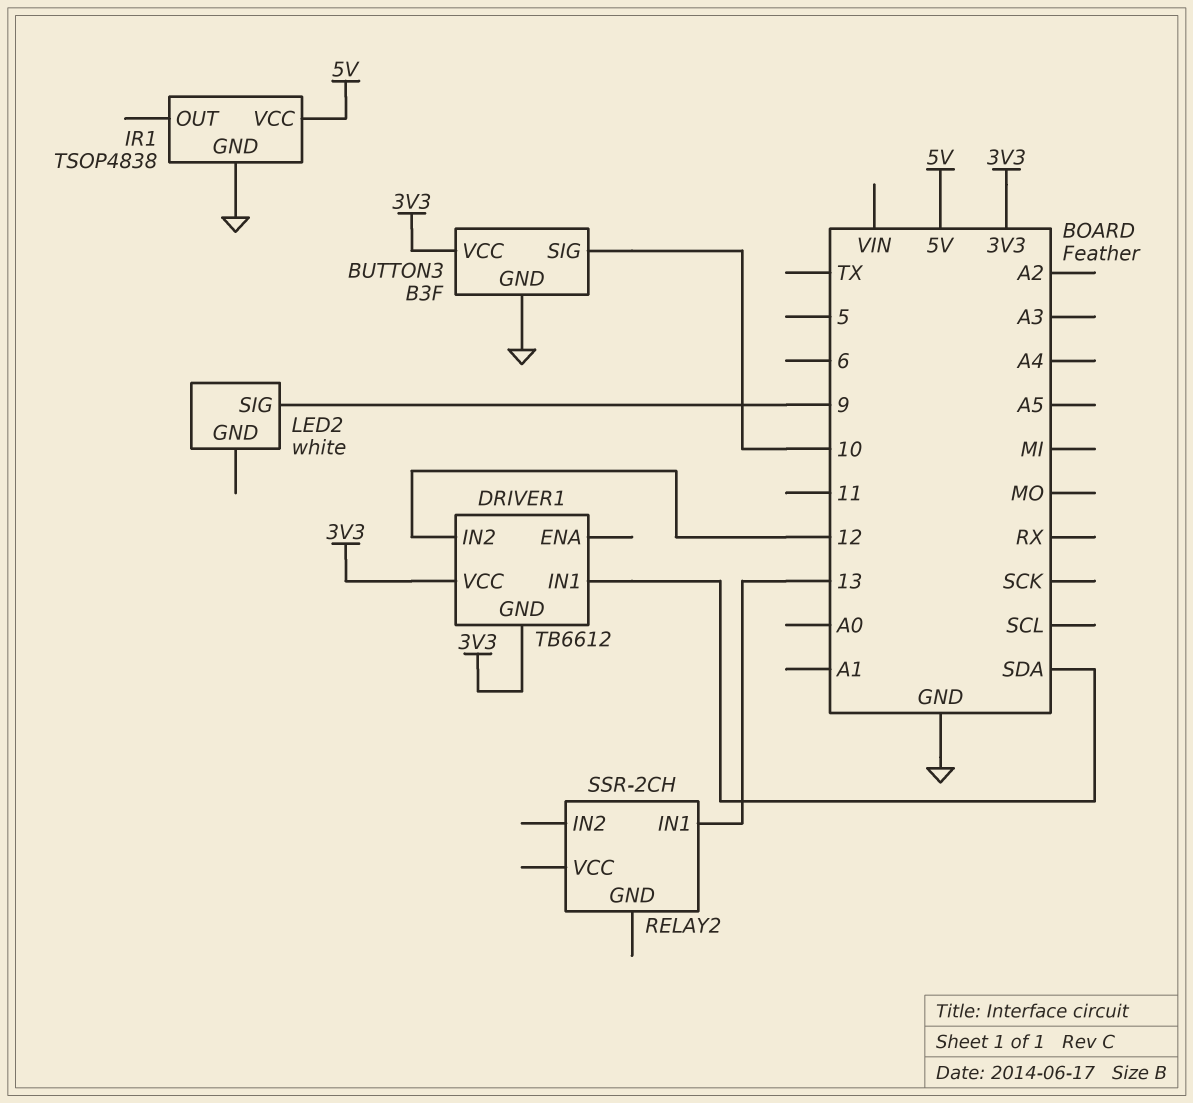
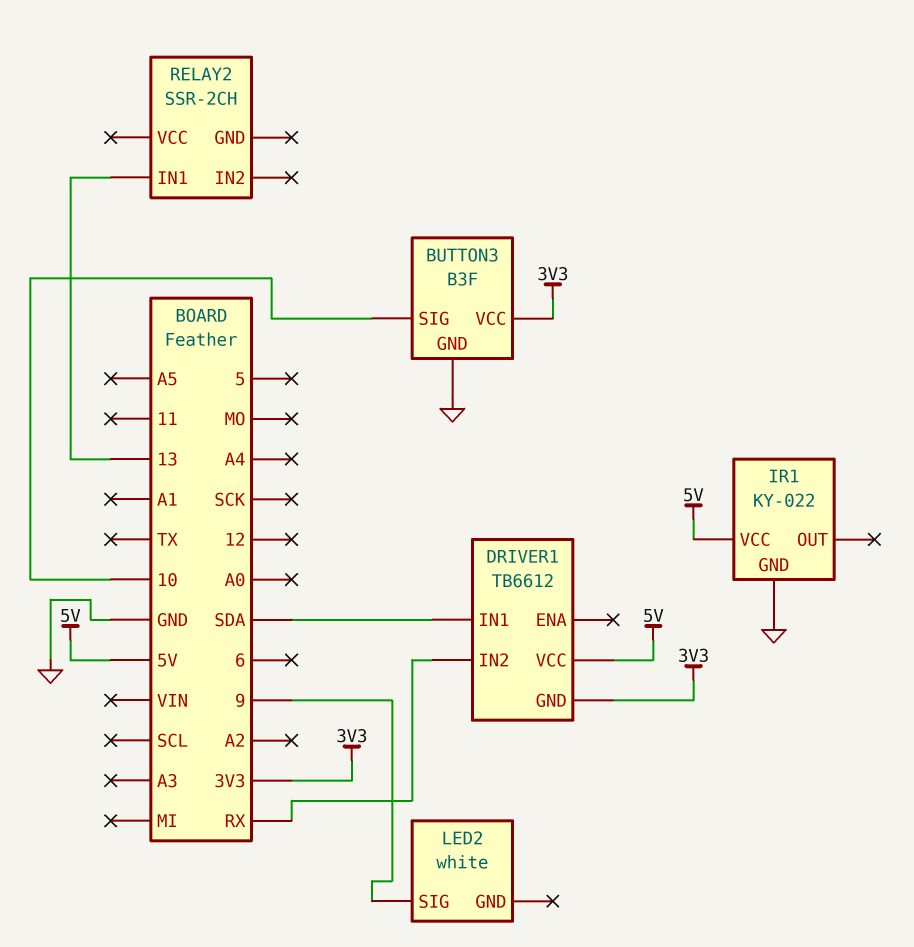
DRIVER1 pin IN2: 12 -> RX
DRIVER1 pin VCC: 3V3 -> 5V
IR1: TSOP4838 -> KY-022

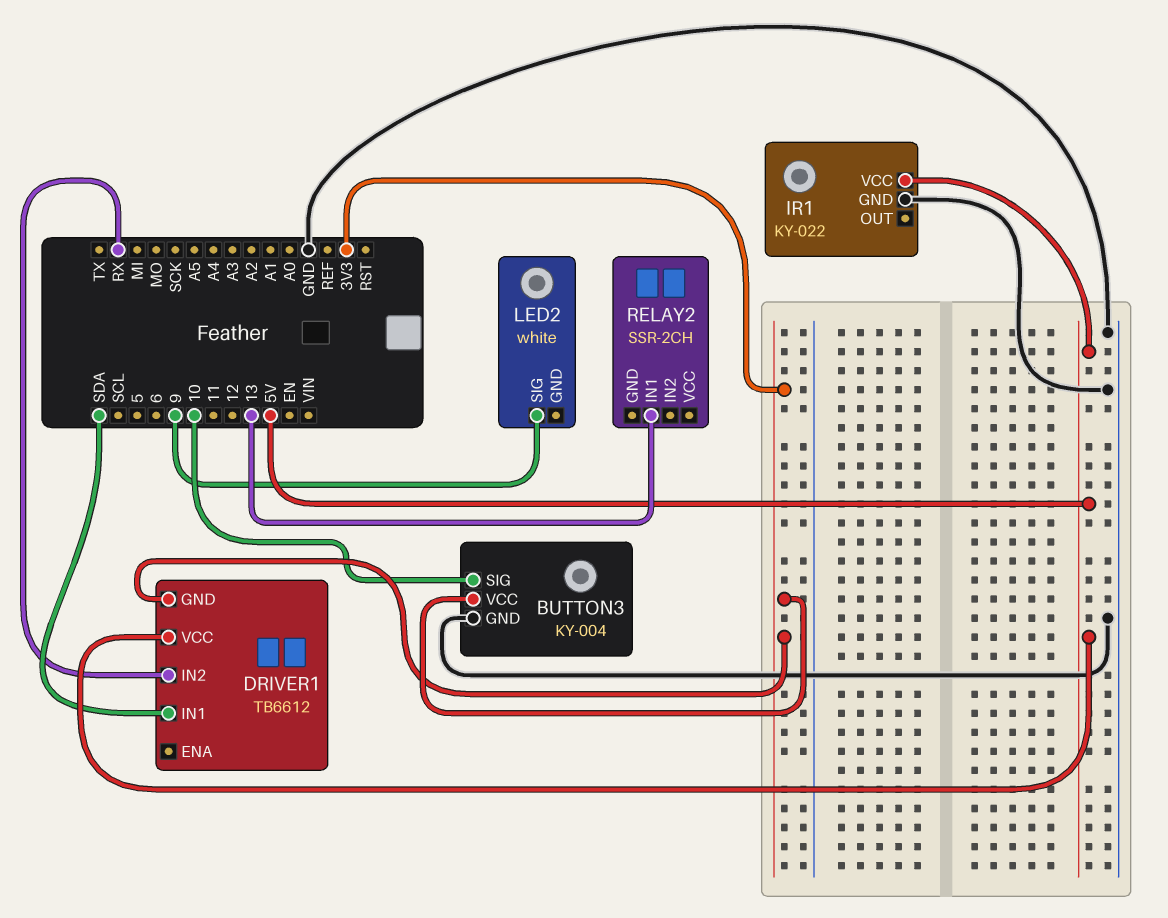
BUTTON3: B3F -> KY-004

